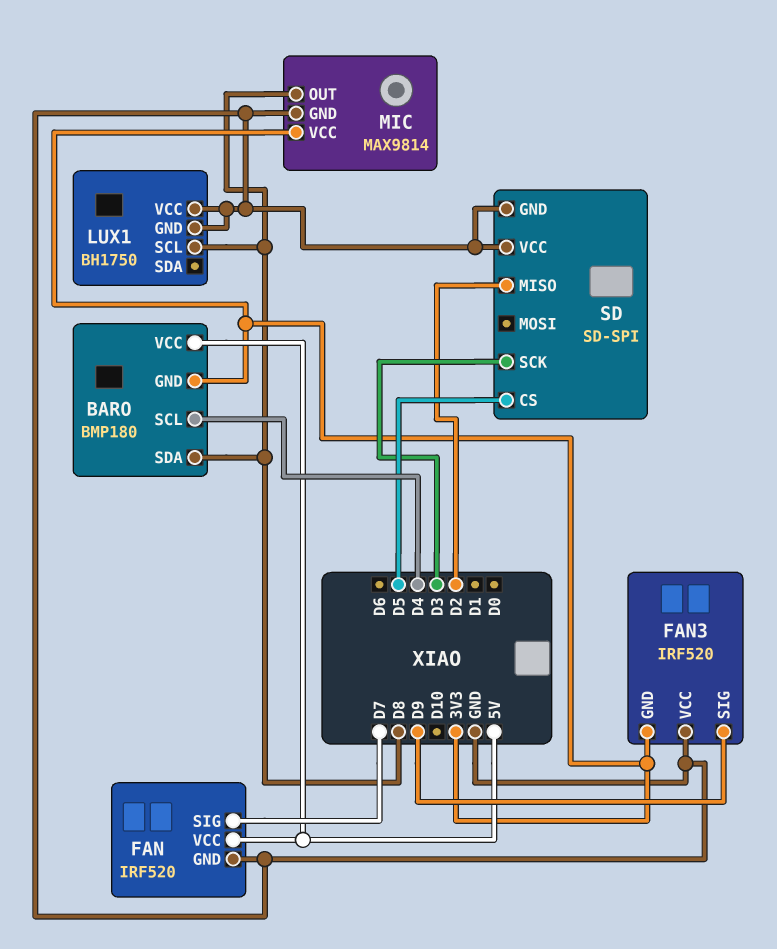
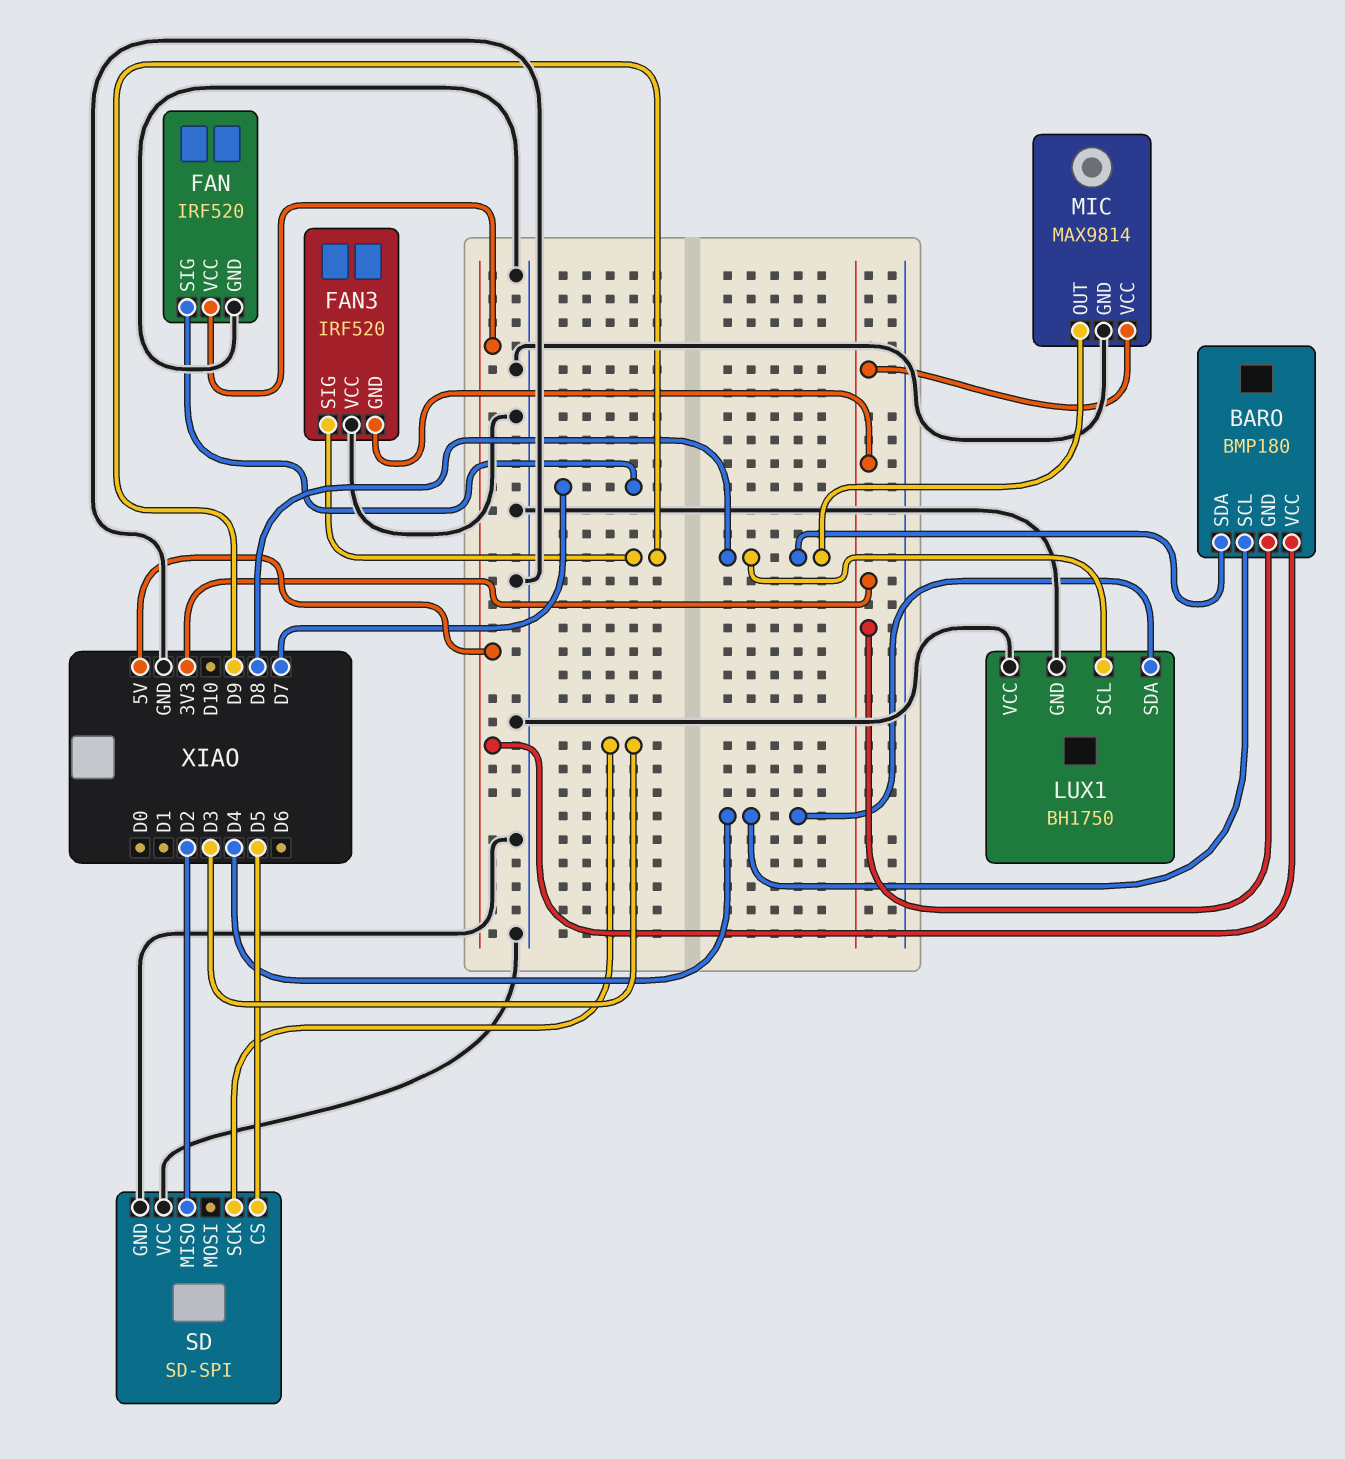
LUX1 pin SDA: none -> D4

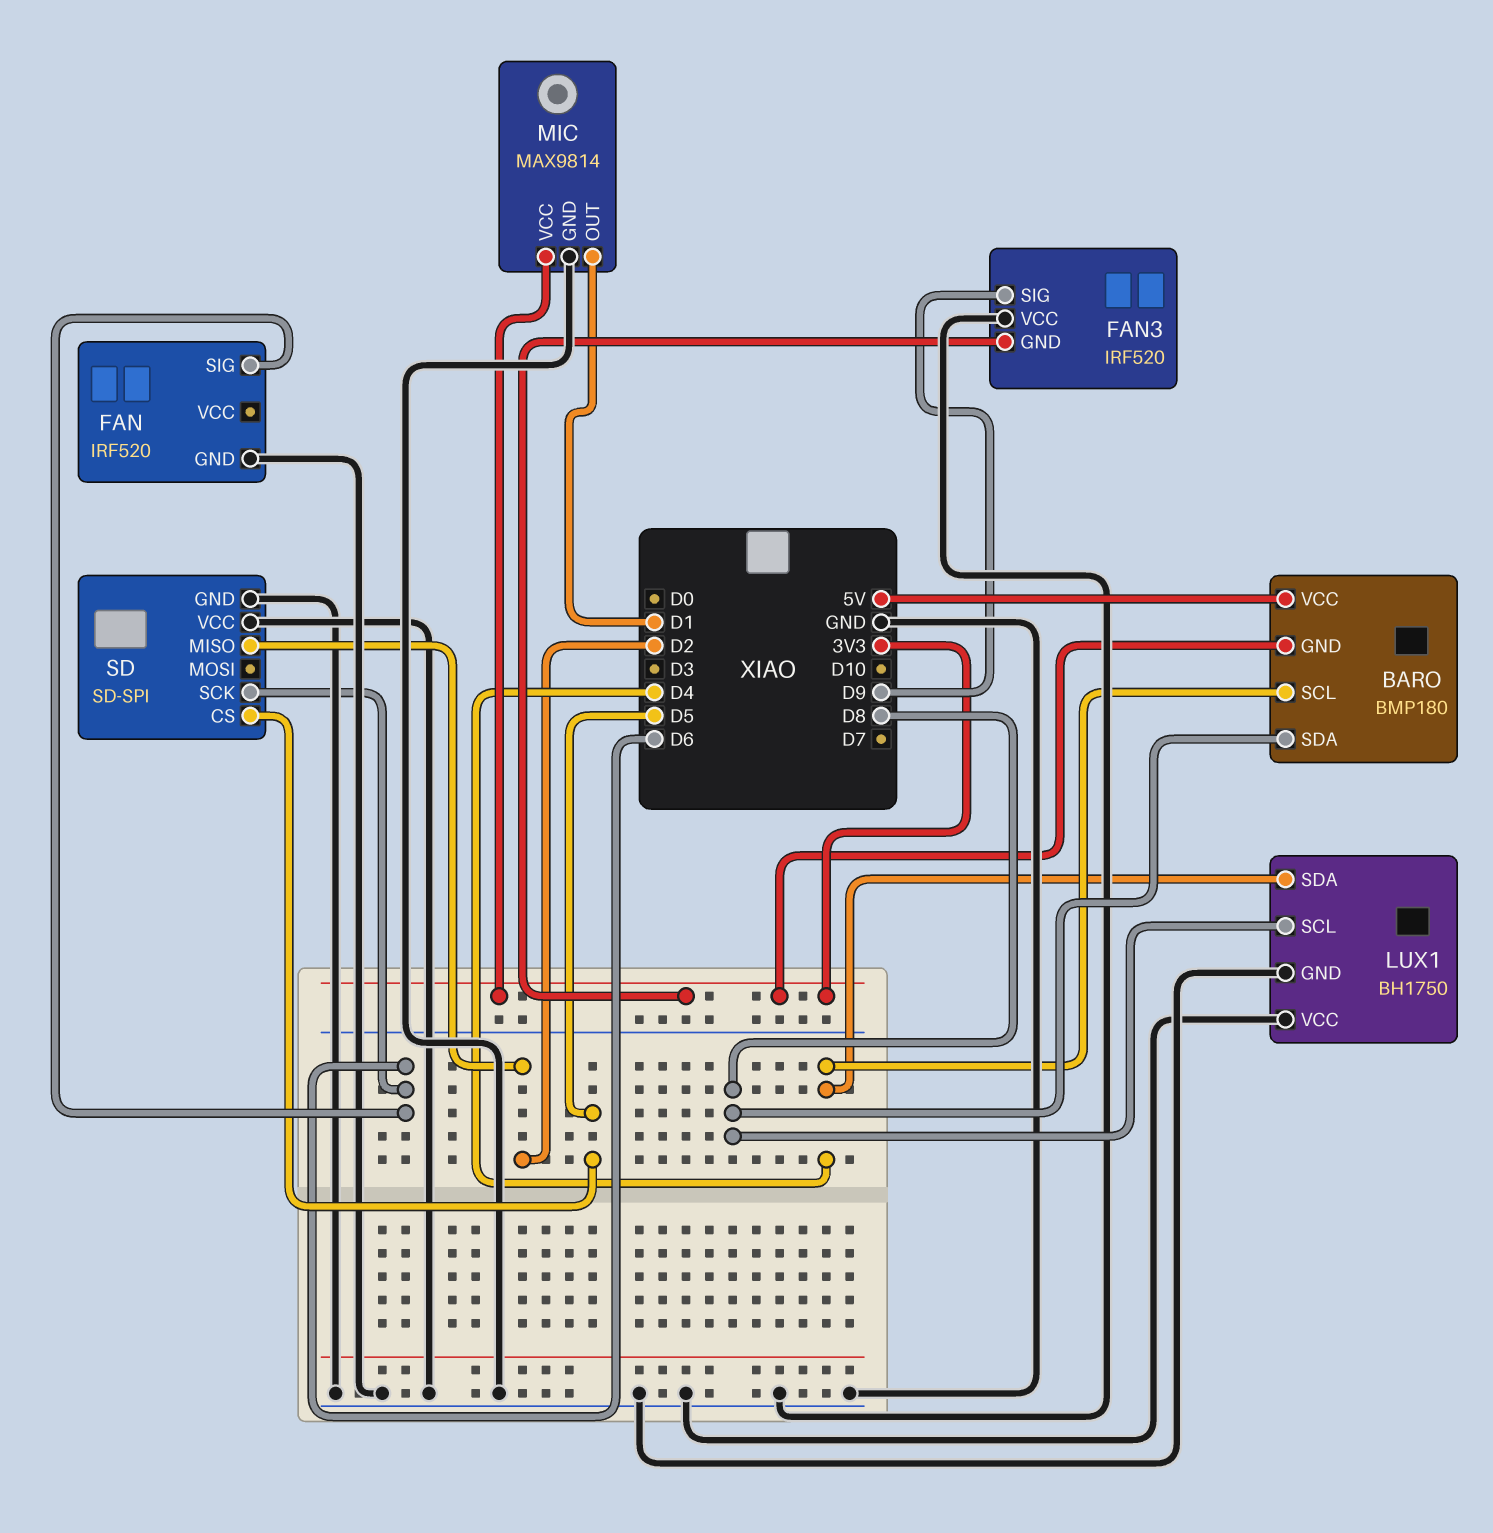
FAN pin SIG: D7 -> D6
FAN pin VCC: 5V -> none
MIC pin OUT: D8 -> D1
SD pin SCK: D3 -> D6

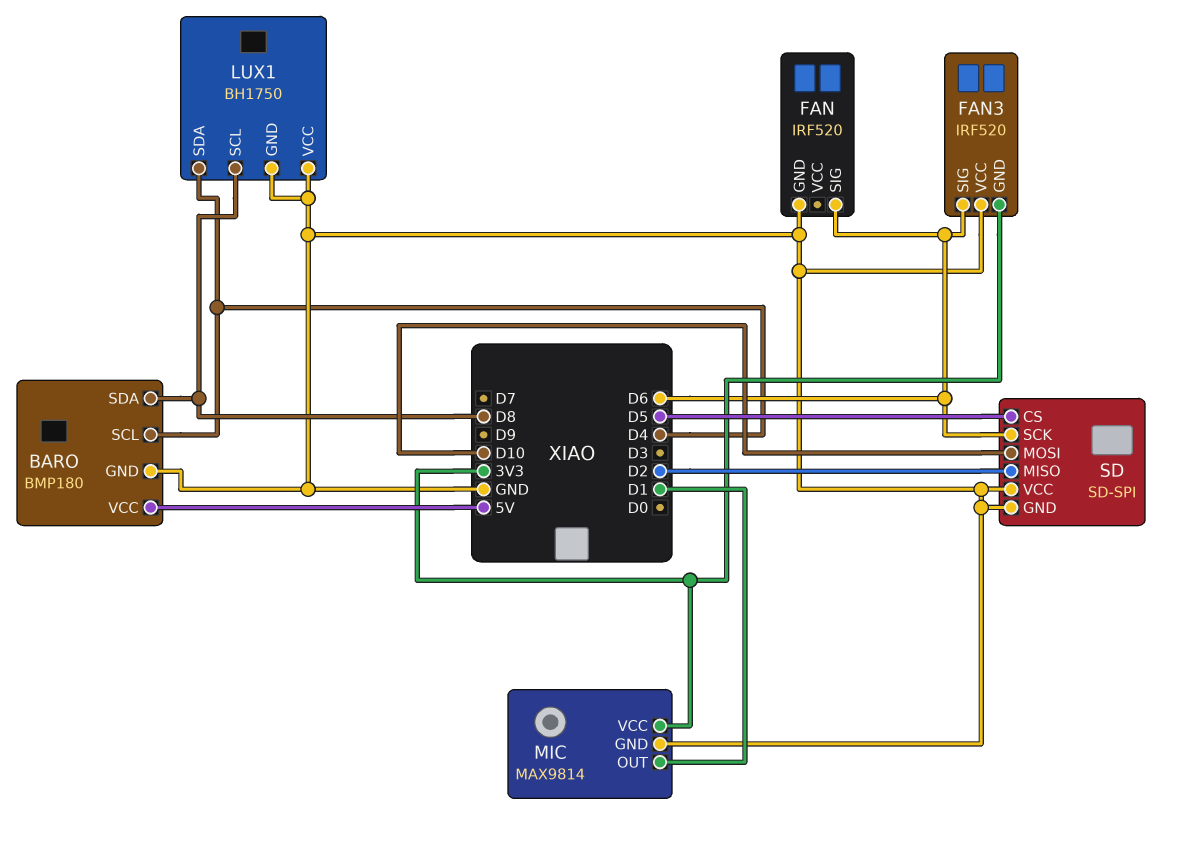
BARO pin GND: 3V3 -> GND
FAN3 pin SIG: D9 -> D6
SD pin MOSI: none -> D10

